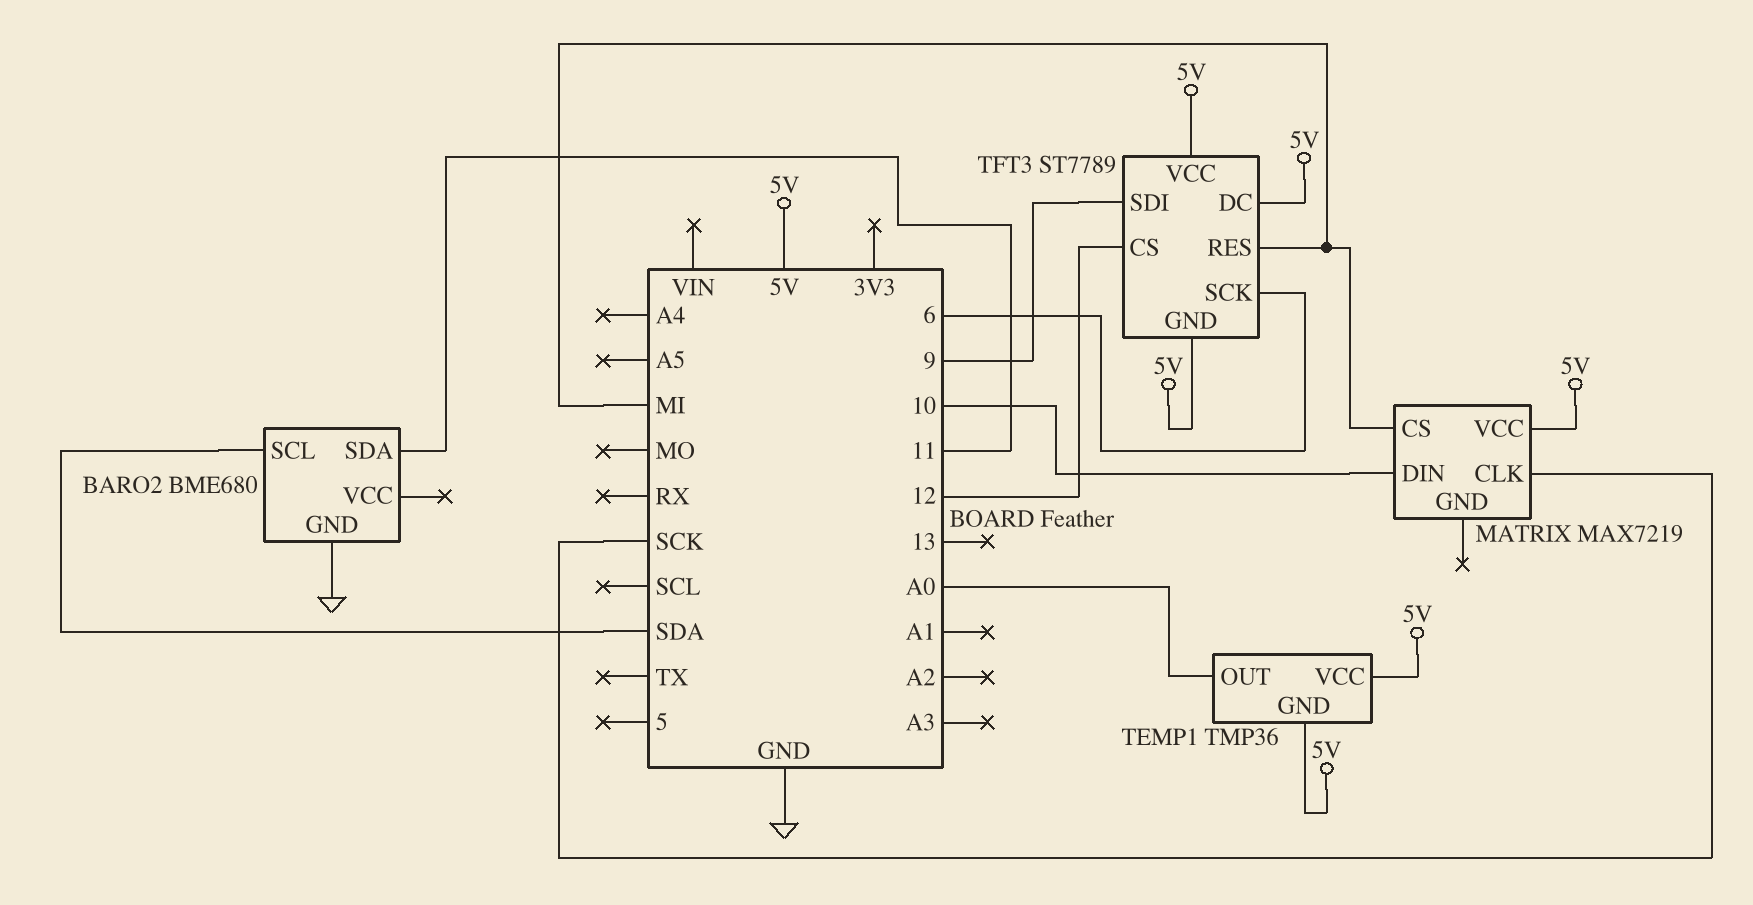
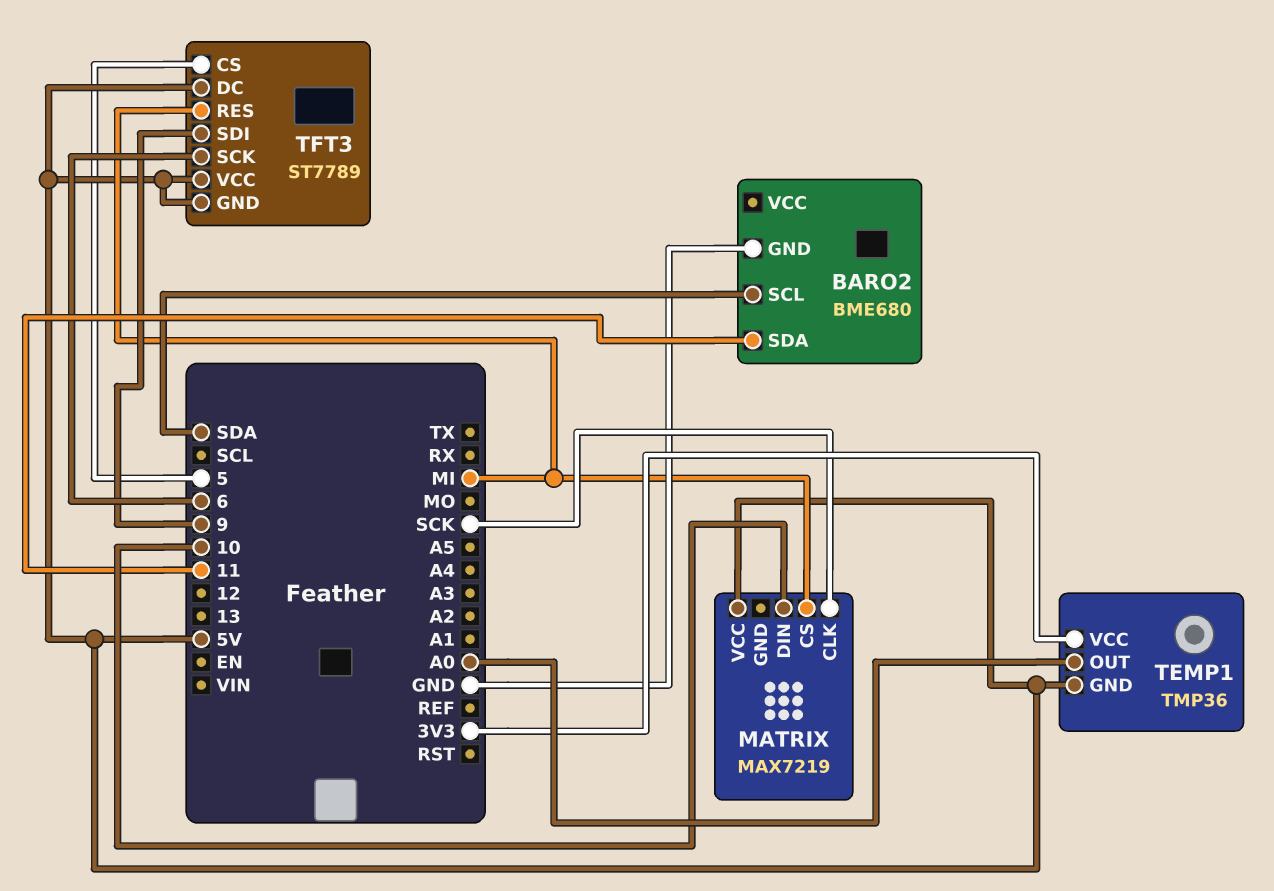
TEMP1 pin VCC: 5V -> 3V3
TFT3 pin CS: 12 -> 5

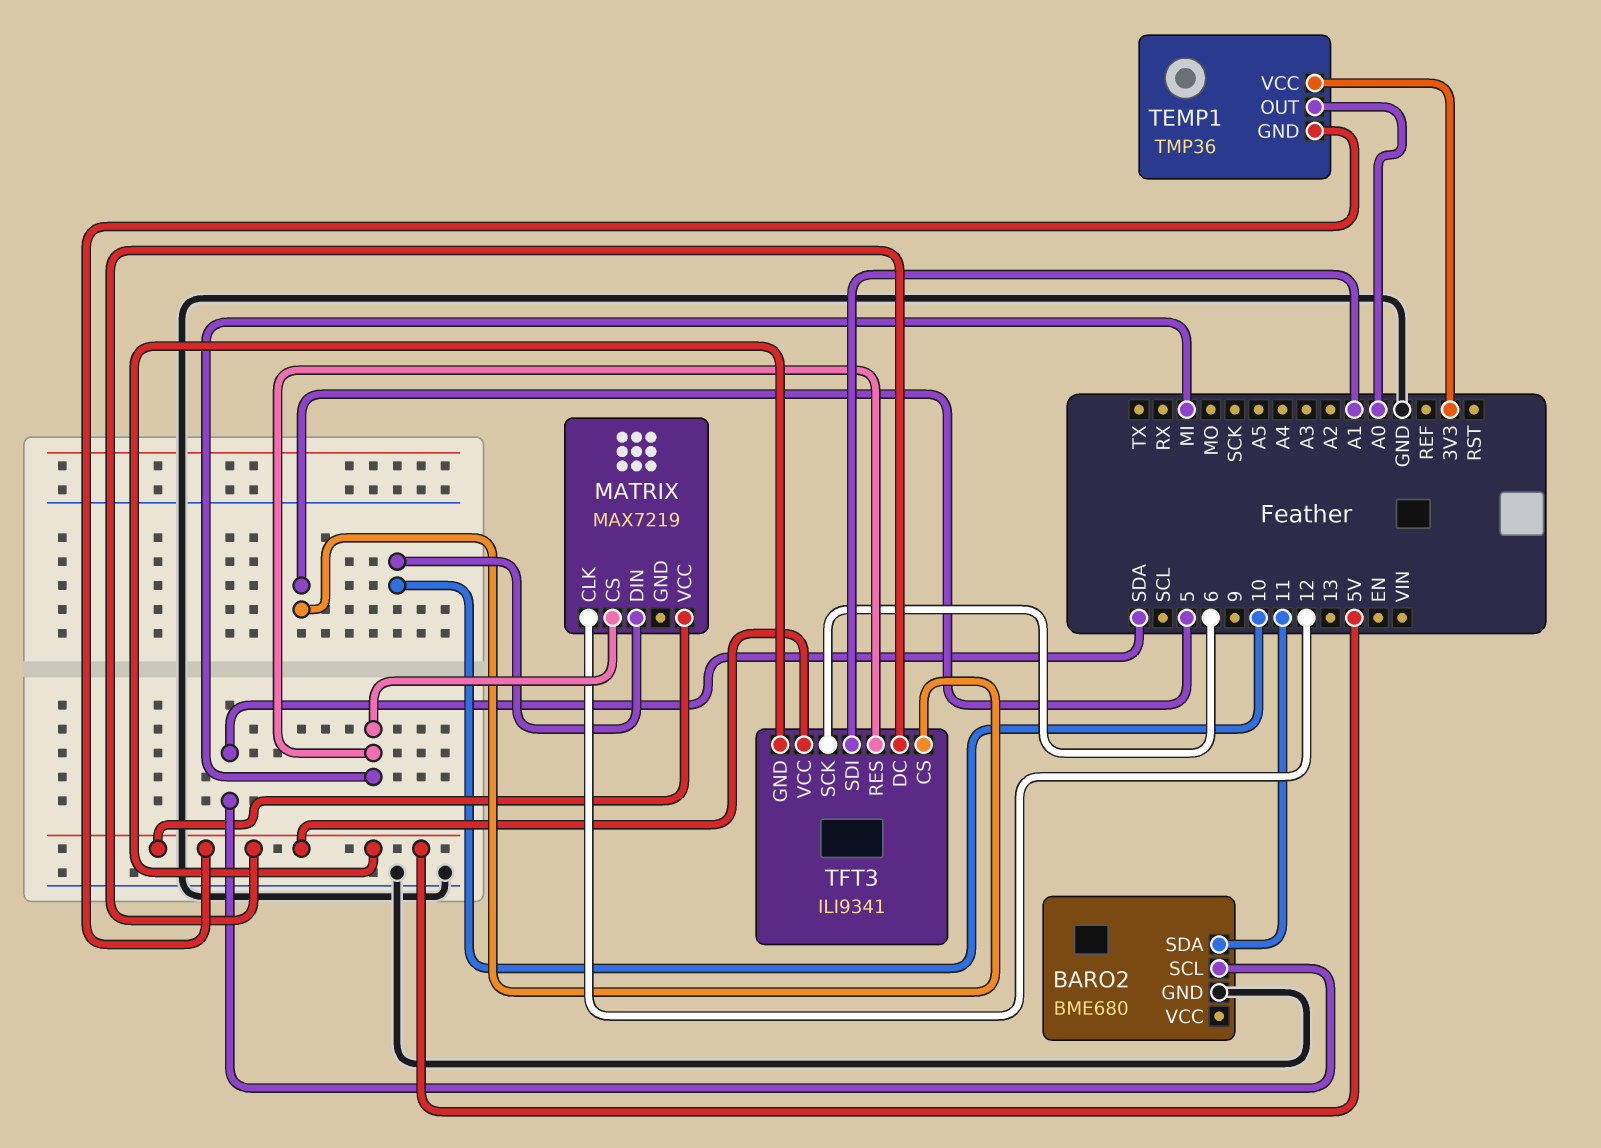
MATRIX pin CLK: SCK -> 12
TFT3: ST7789 -> ILI9341
TFT3 pin SDI: 9 -> A1

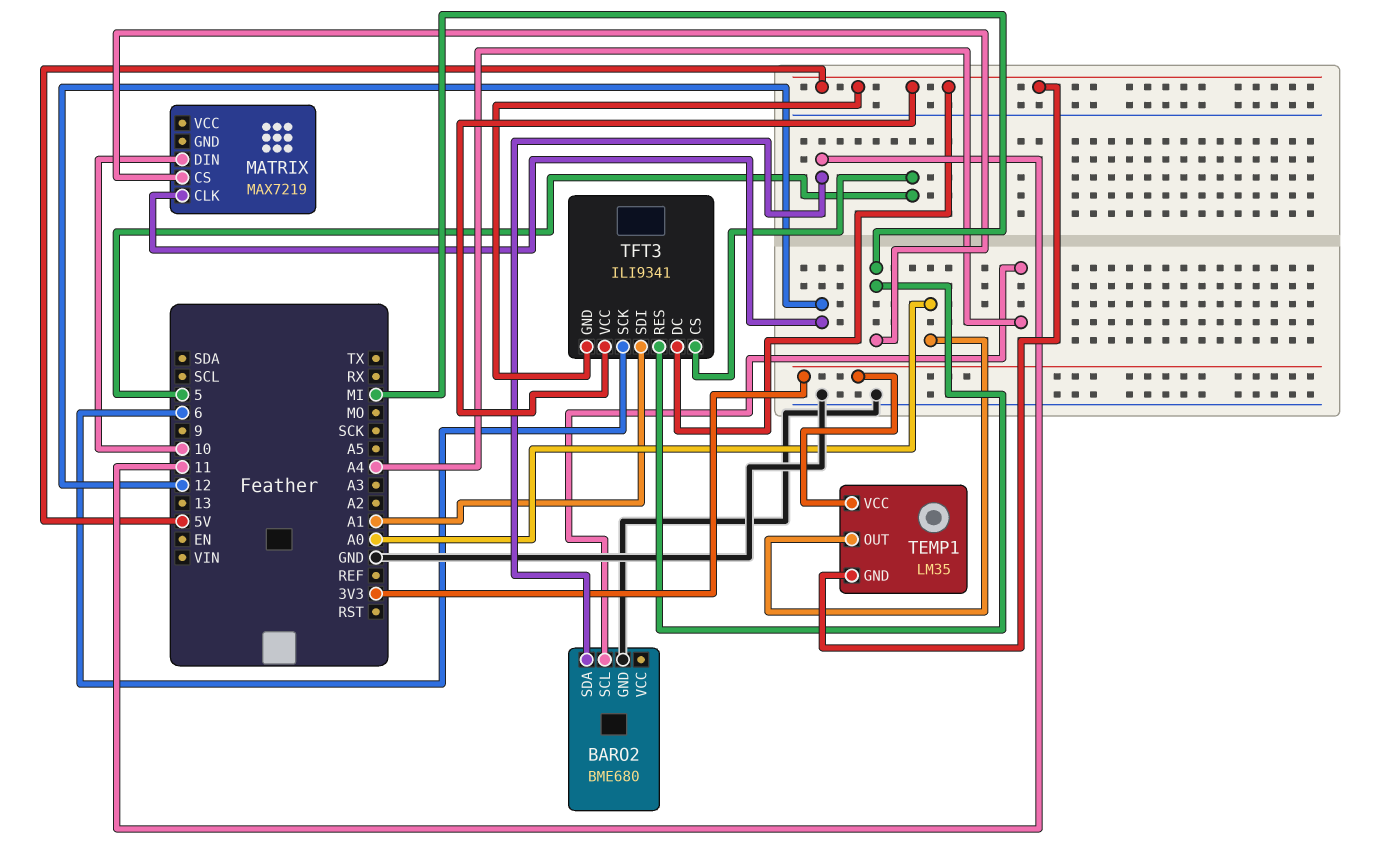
BARO2 pin SCL: SDA -> A4
MATRIX pin VCC: 5V -> none
TEMP1: TMP36 -> LM35

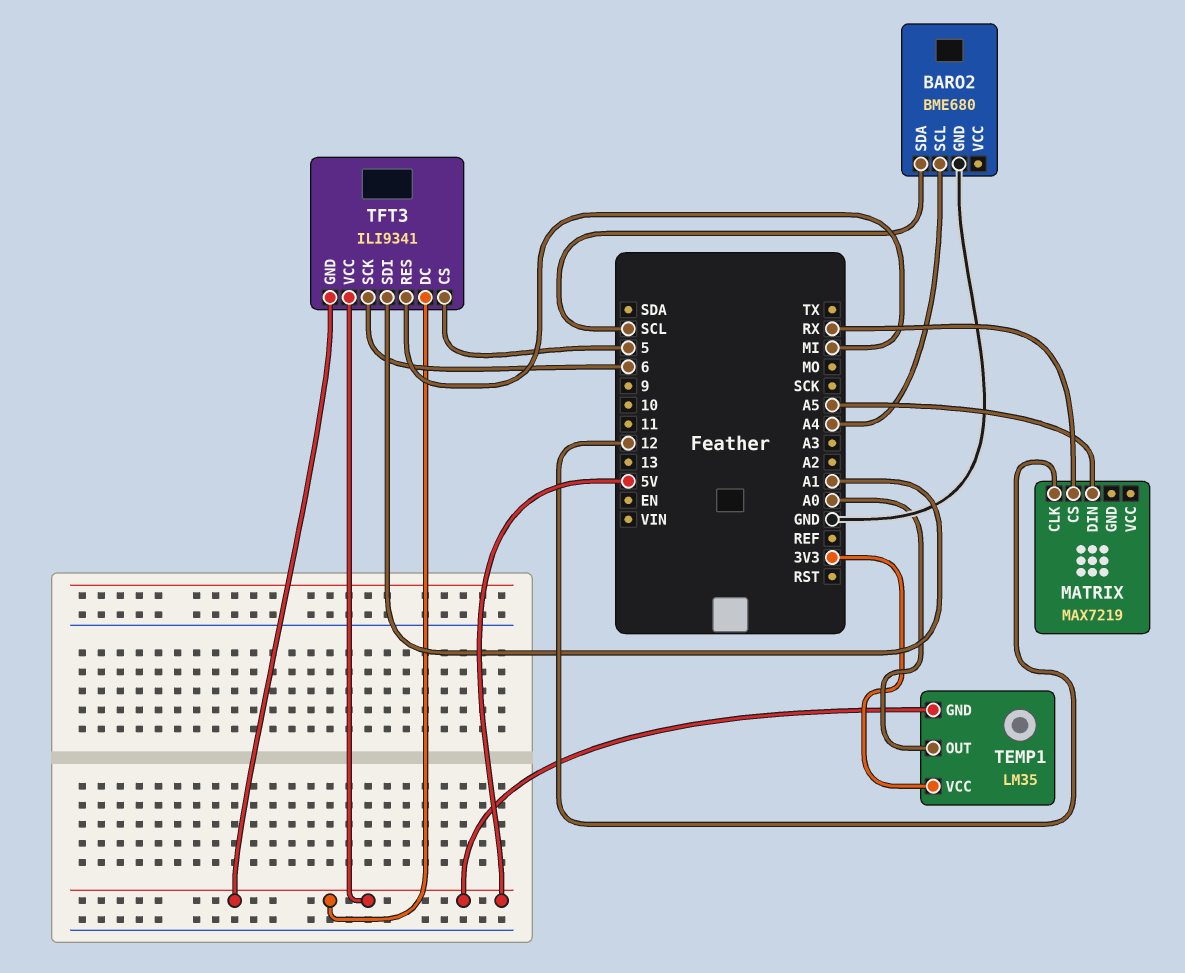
BARO2 pin SDA: 11 -> SCL
MATRIX pin CS: MI -> RX
MATRIX pin DIN: 10 -> A5

